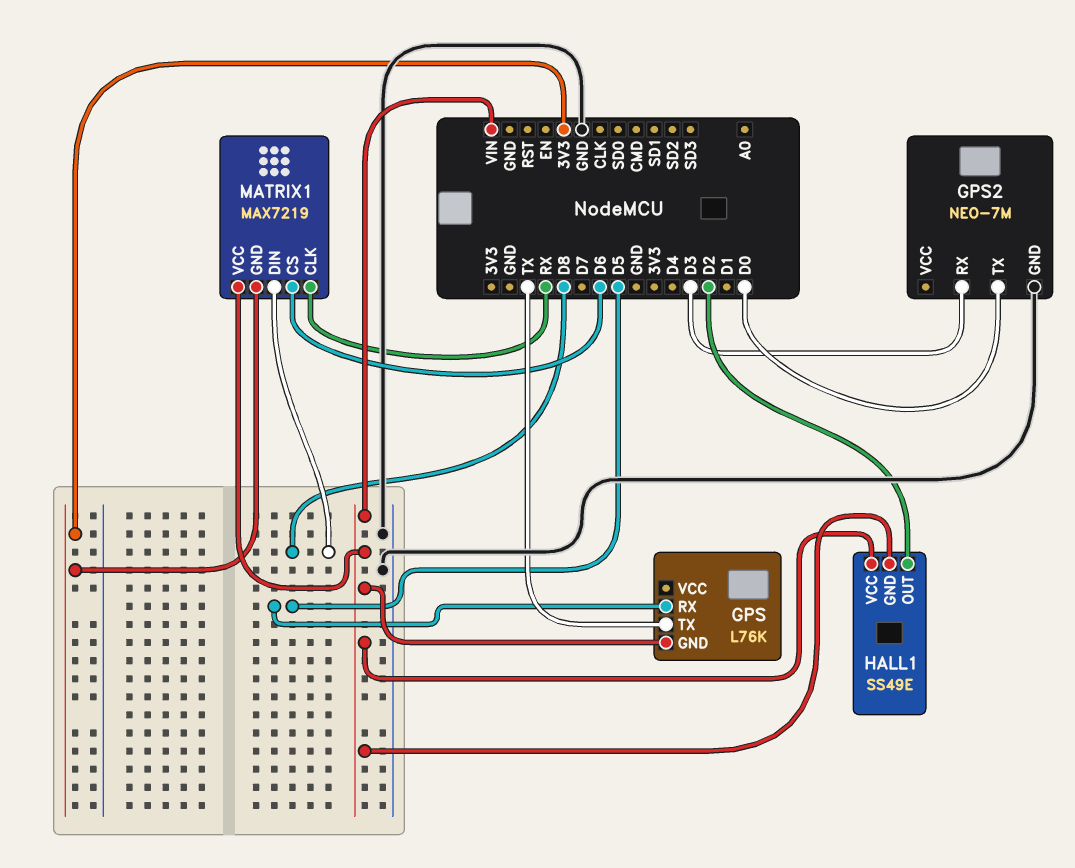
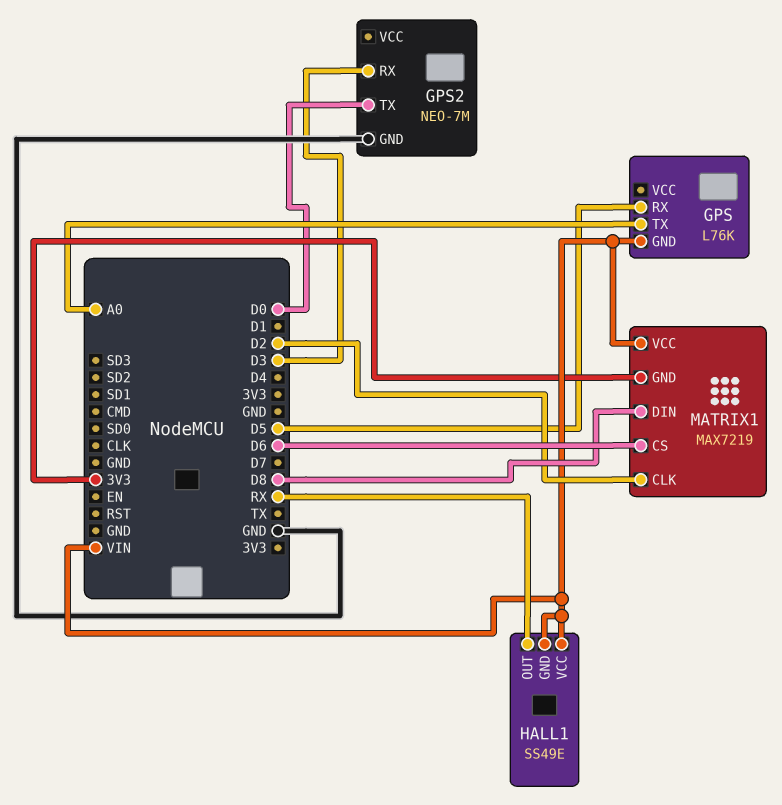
GPS pin TX: TX -> A0
HALL1 pin OUT: D2 -> RX
MATRIX1 pin CLK: RX -> D2

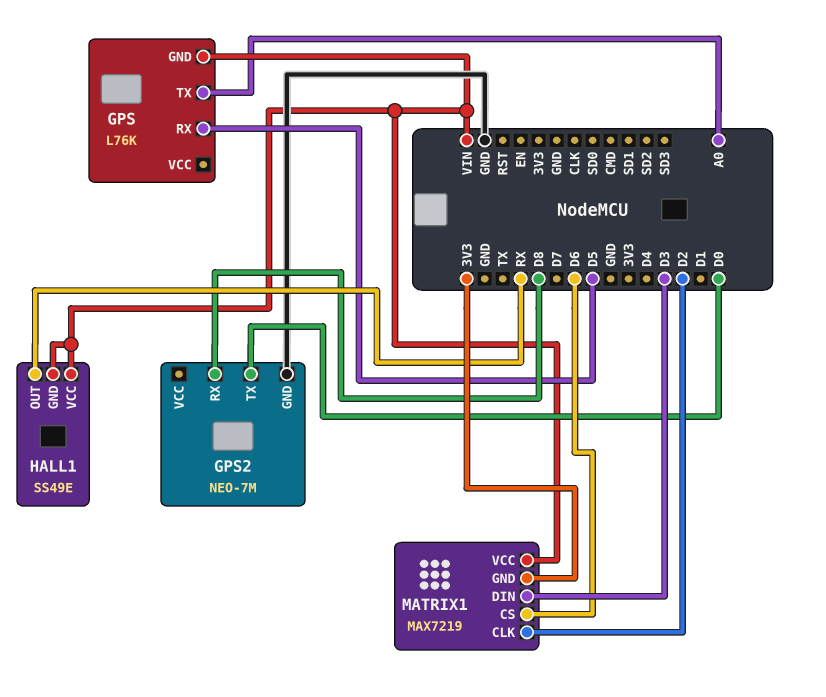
GPS2 pin RX: D3 -> D8
MATRIX1 pin DIN: D8 -> D3

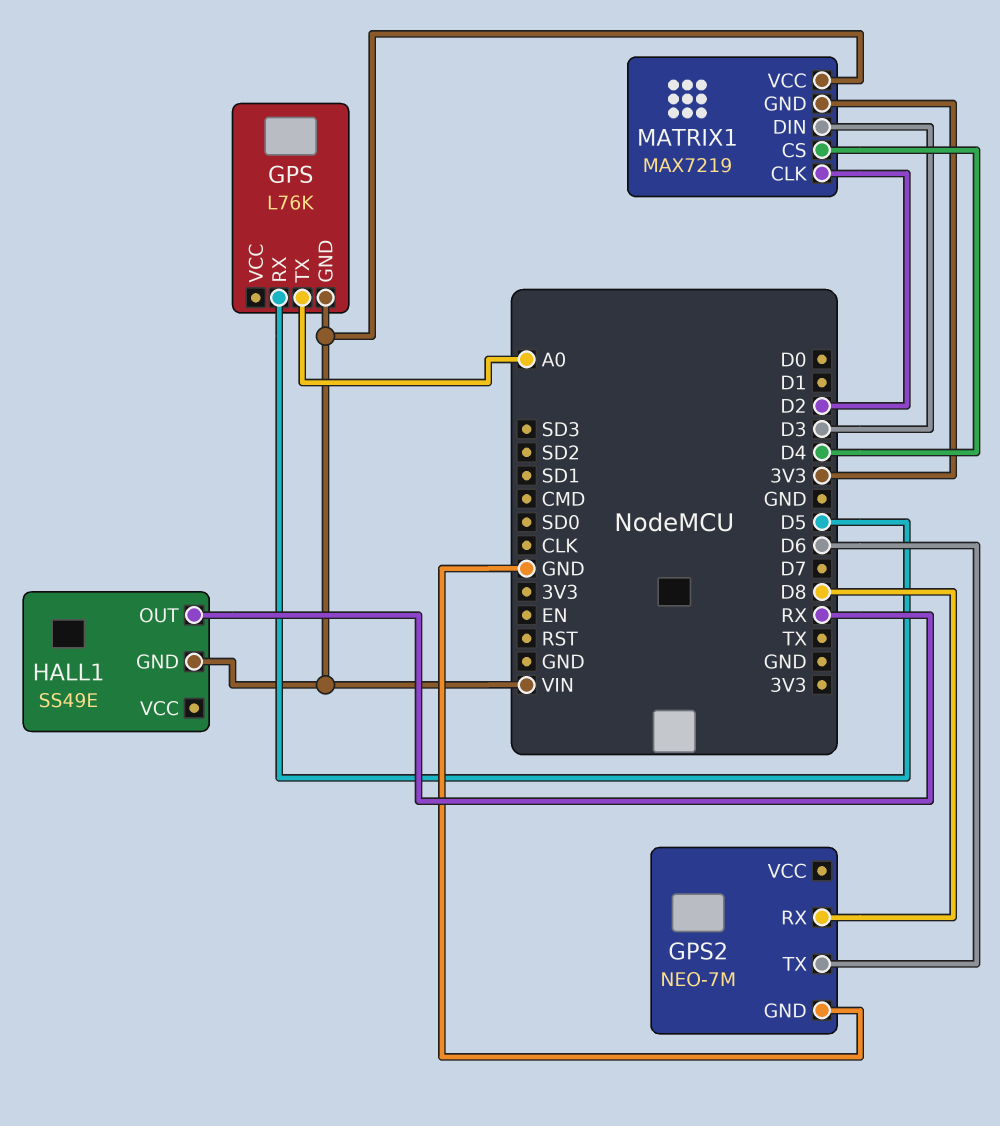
GPS2 pin TX: D0 -> D6
HALL1 pin VCC: VIN -> none
MATRIX1 pin CS: D6 -> D4

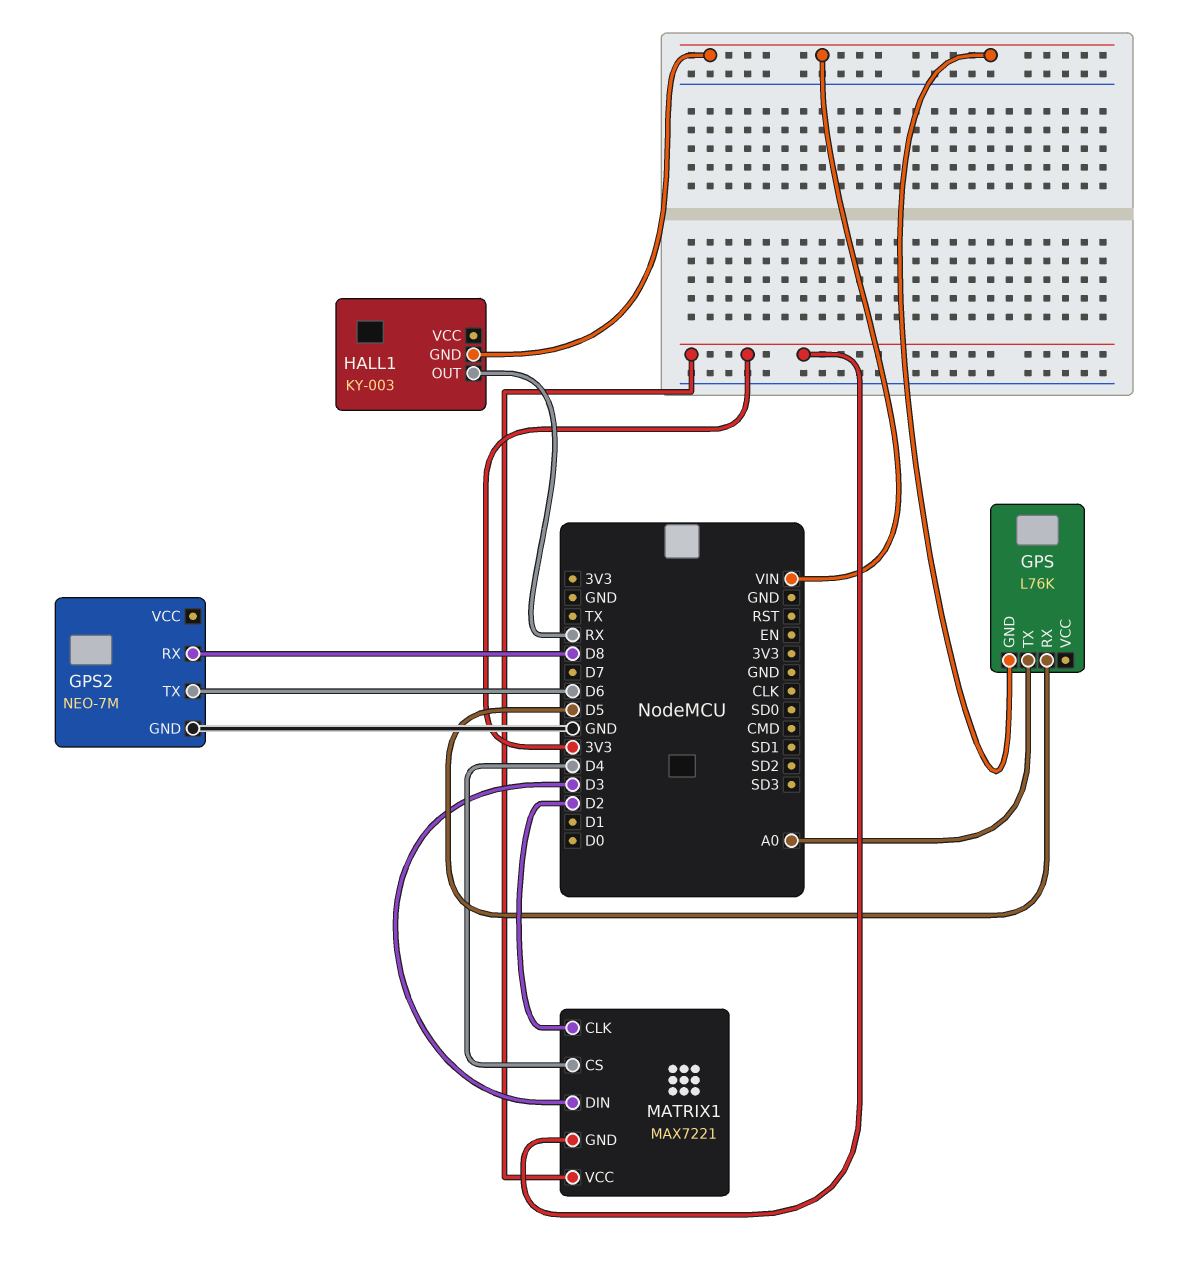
HALL1: SS49E -> KY-003
MATRIX1: MAX7219 -> MAX7221
MATRIX1 pin VCC: VIN -> 3V3

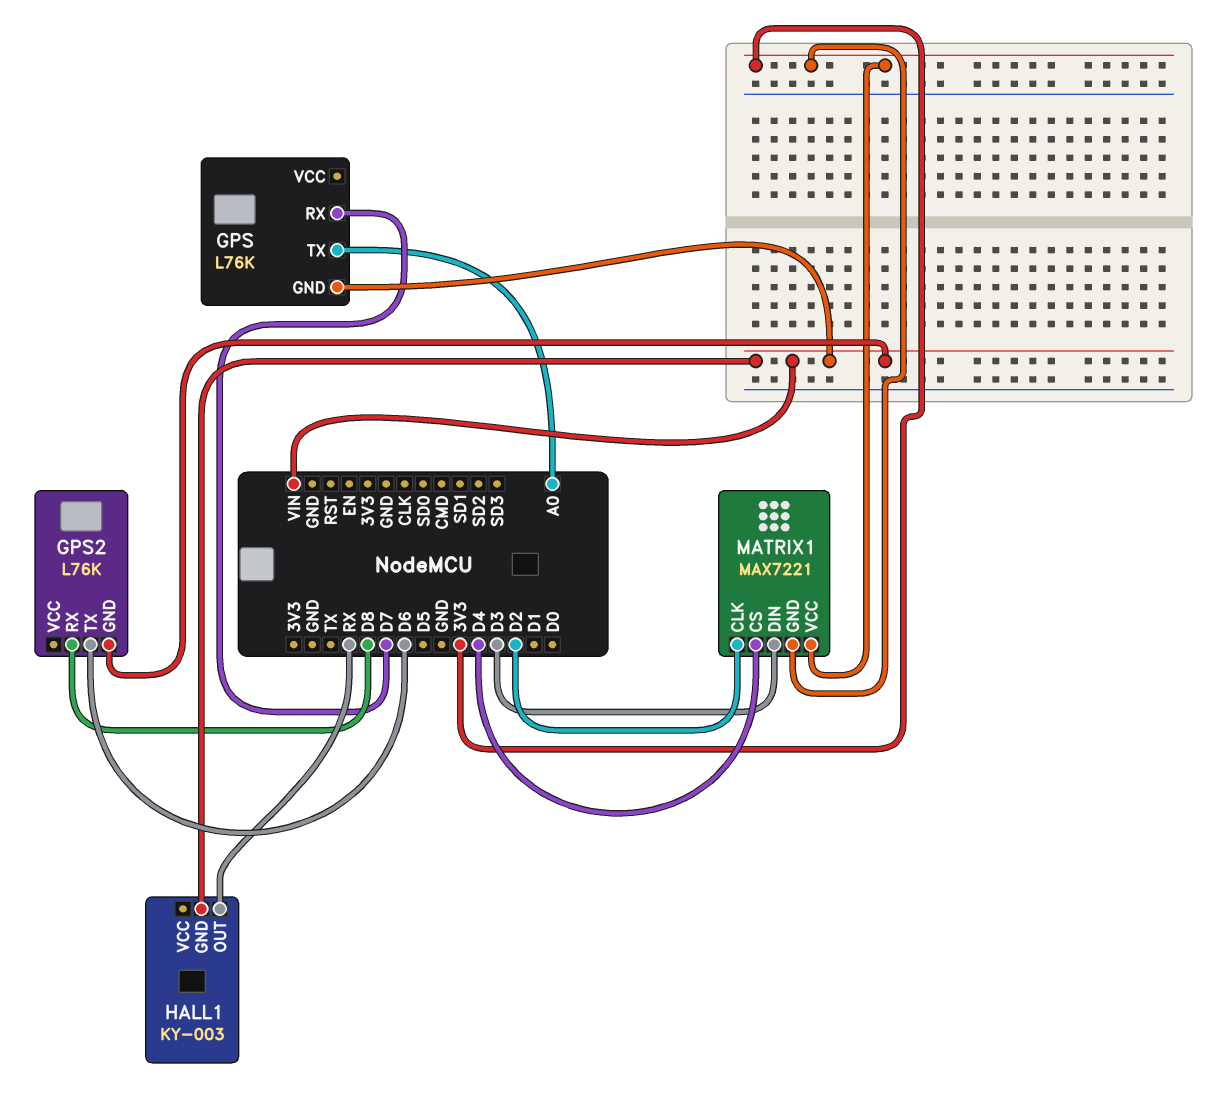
GPS pin RX: D5 -> D7
GPS2: NEO-7M -> L76K
GPS2 pin GND: GND -> VIN

